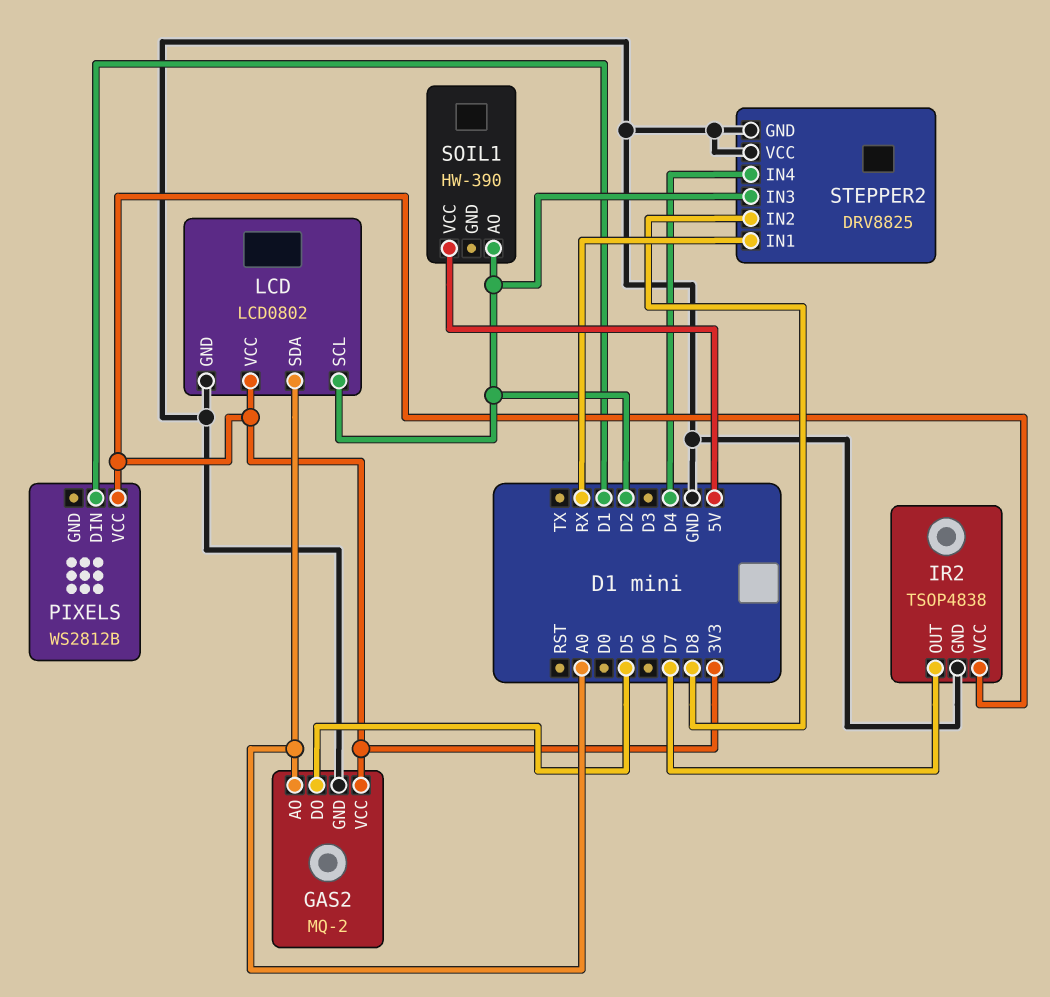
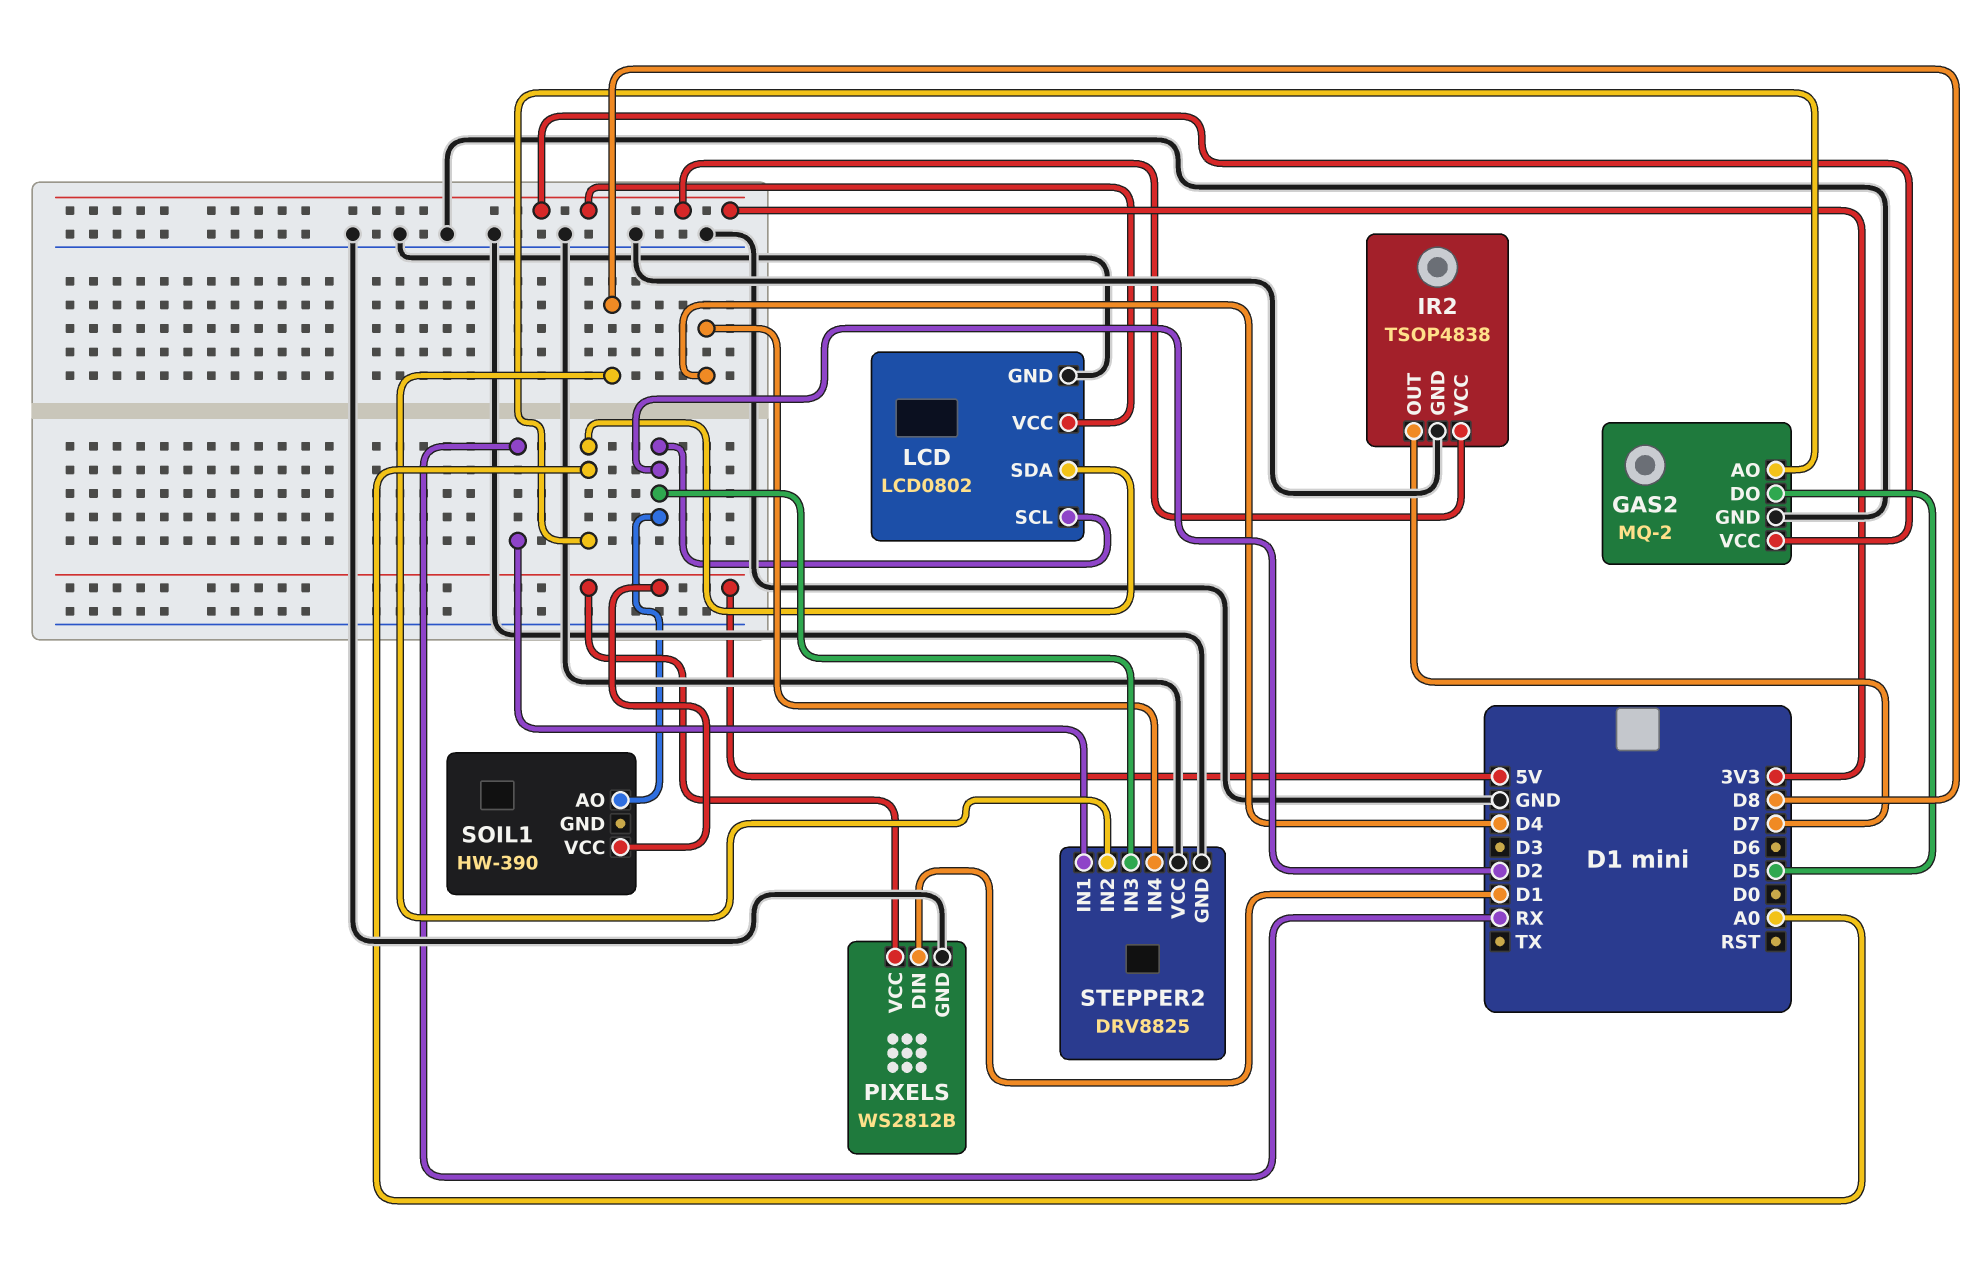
PIXELS pin GND: none -> GND
PIXELS pin VCC: 3V3 -> 5V

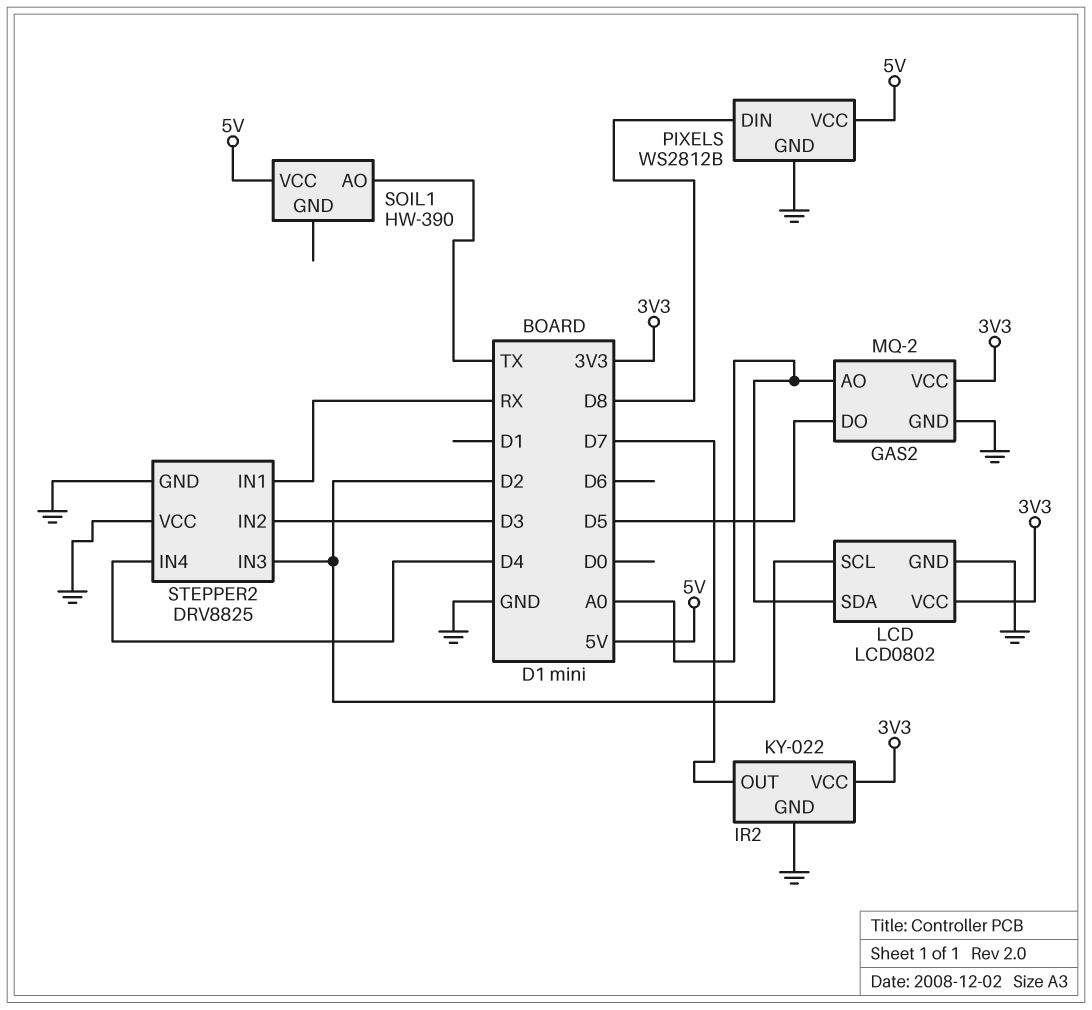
IR2: TSOP4838 -> KY-022
PIXELS pin DIN: D1 -> D8
SOIL1 pin AO: D2 -> TX
STEPPER2 pin IN2: D8 -> D3

